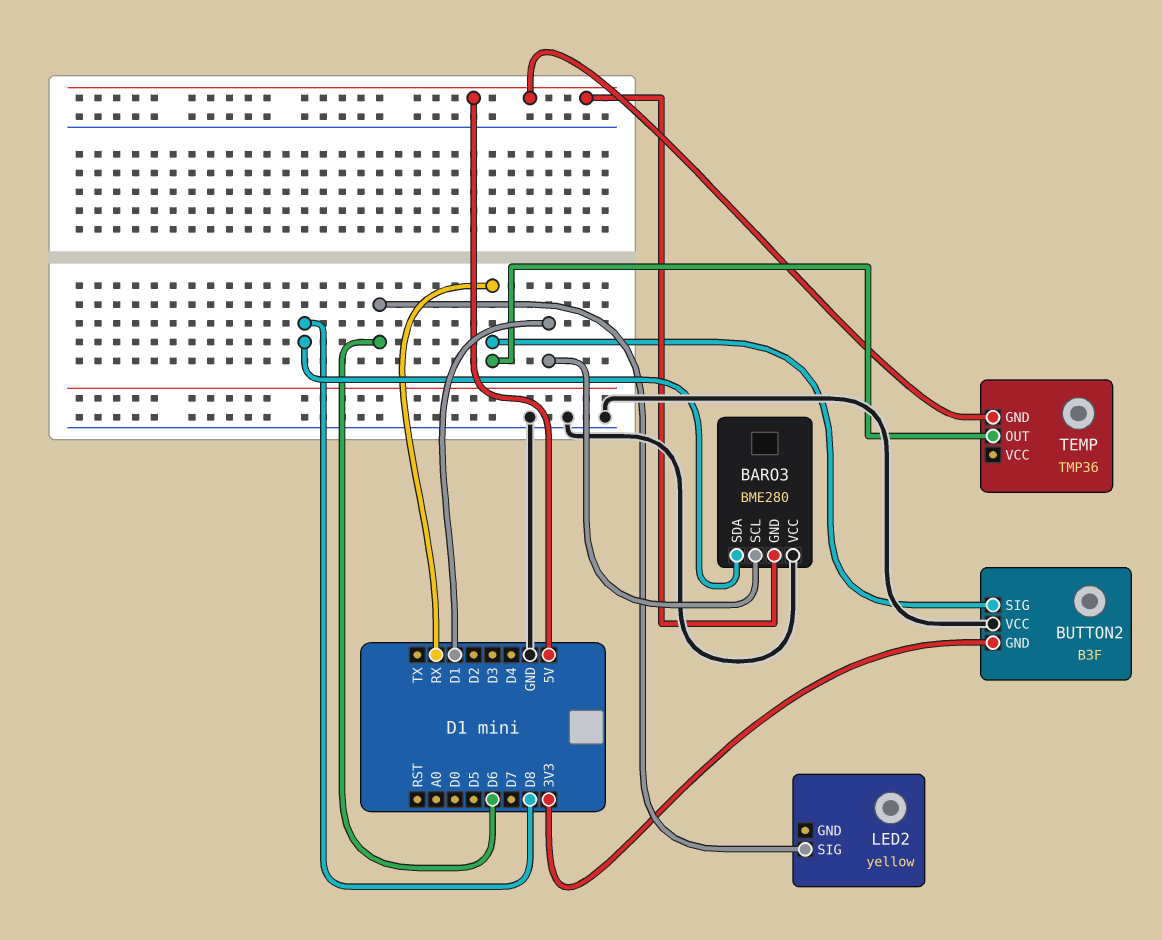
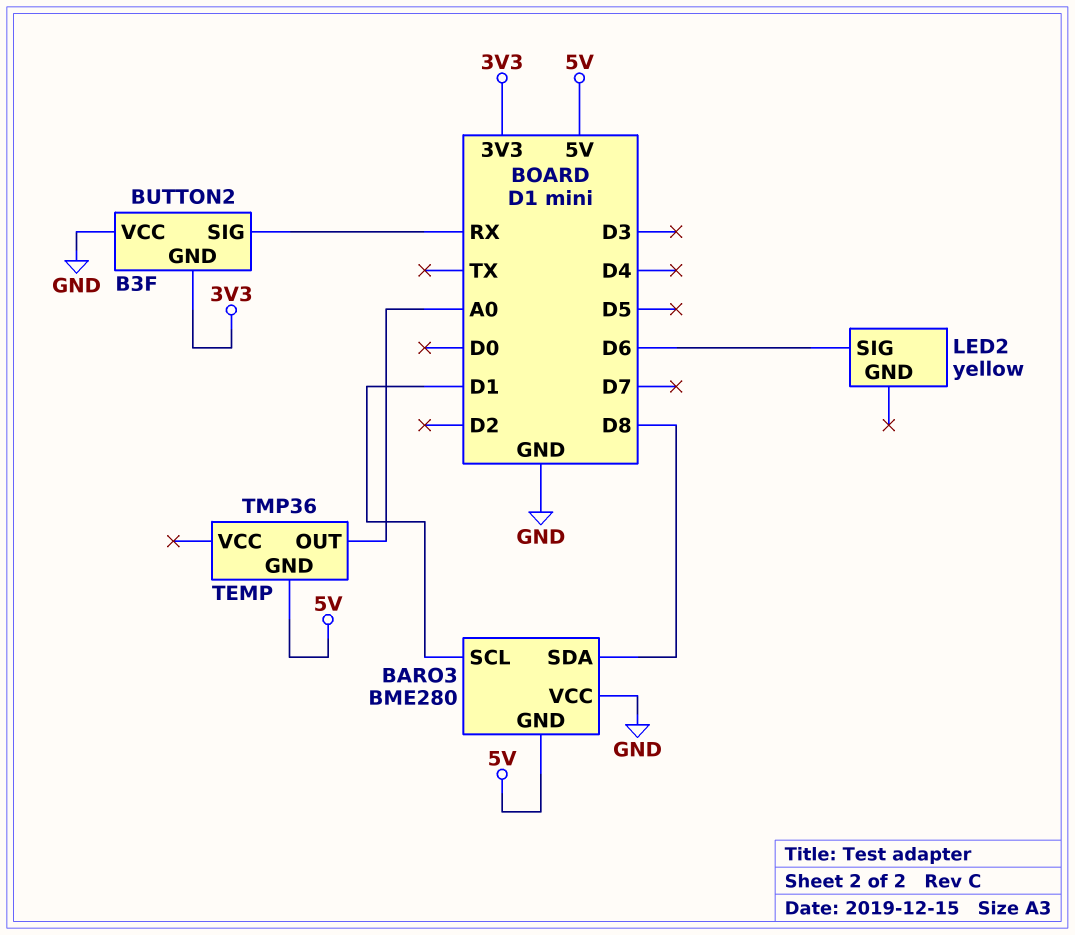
TEMP pin OUT: RX -> A0

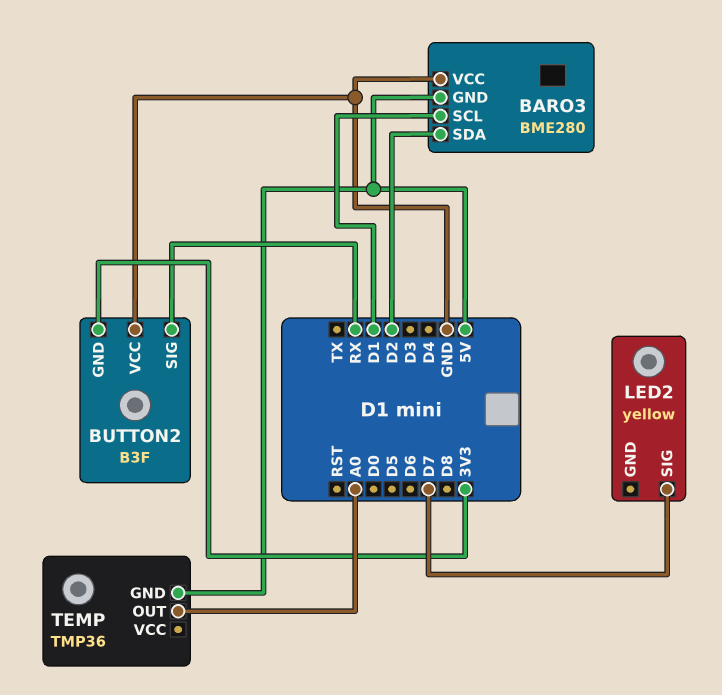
BARO3 pin SDA: D8 -> D2
LED2 pin SIG: D6 -> D7

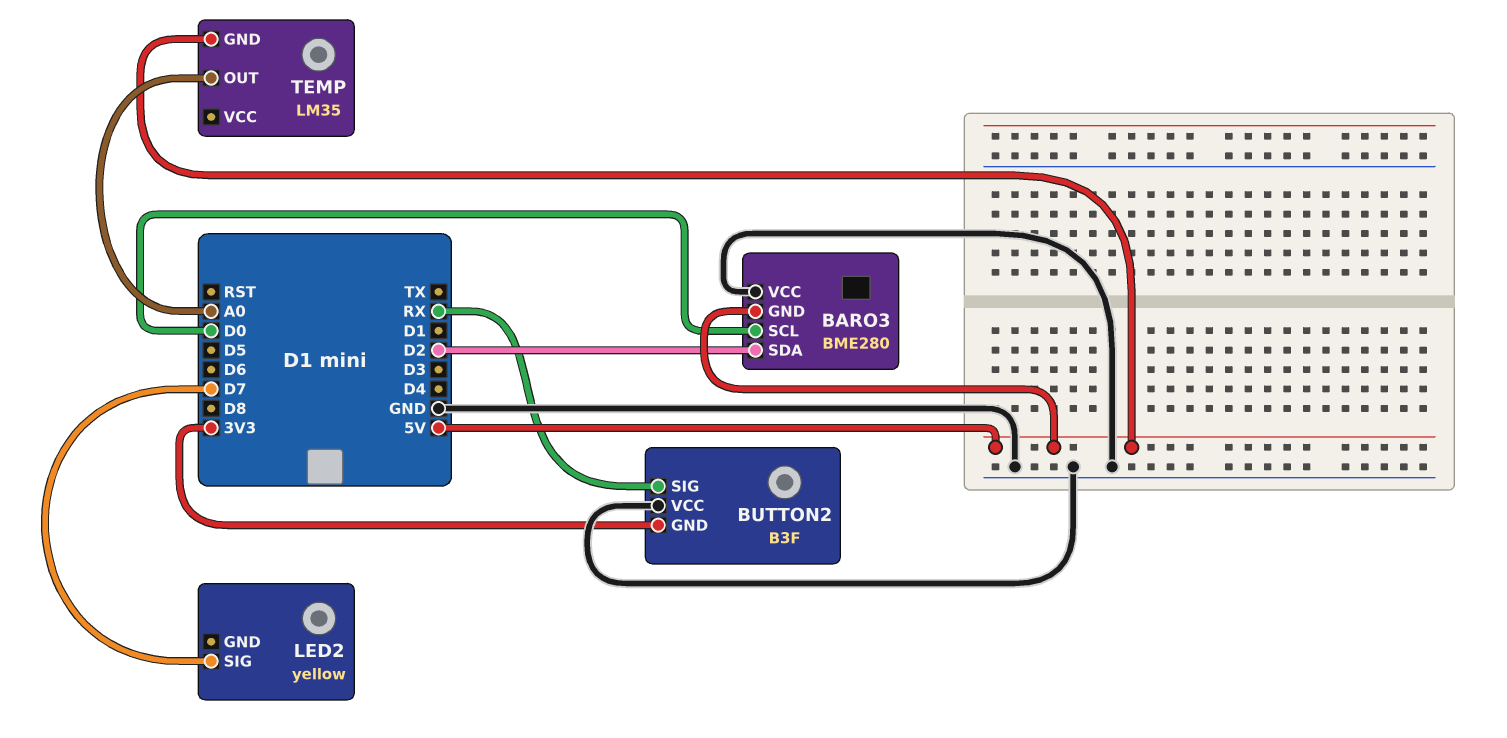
BARO3 pin SCL: D1 -> D0
TEMP: TMP36 -> LM35

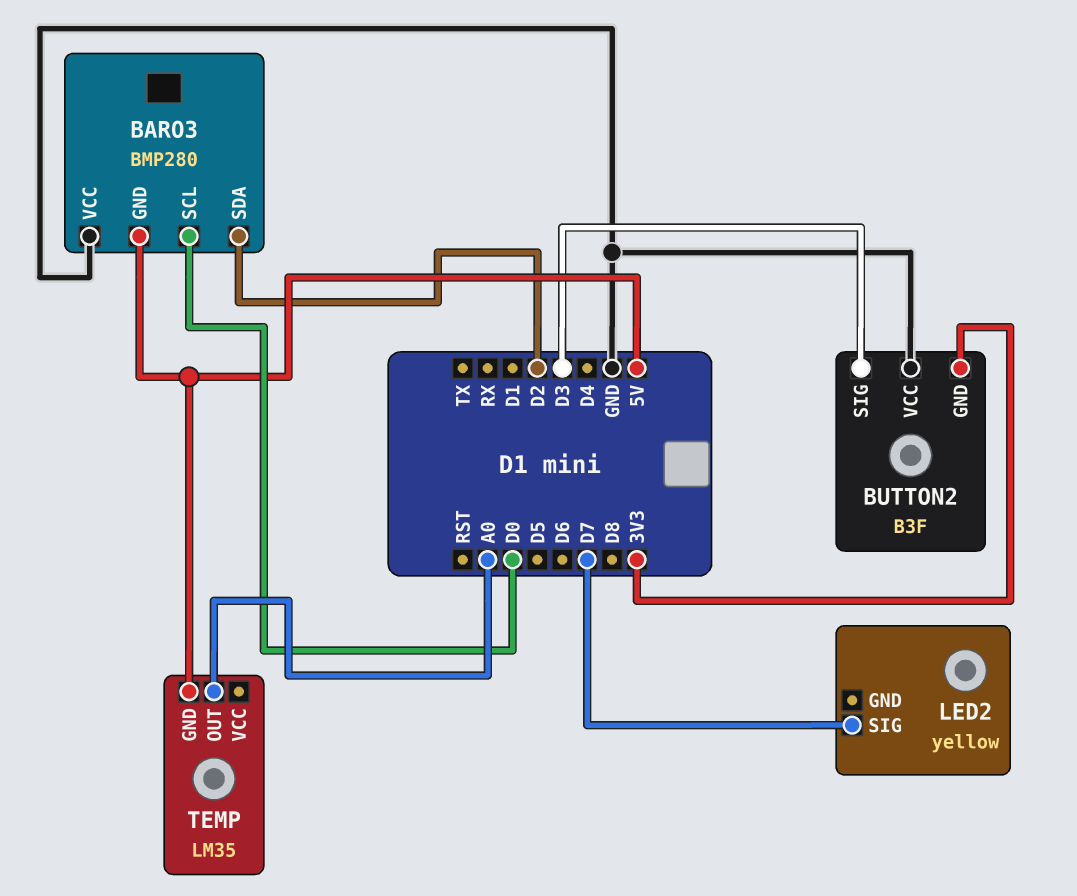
BARO3: BME280 -> BMP280
BUTTON2 pin SIG: RX -> D3

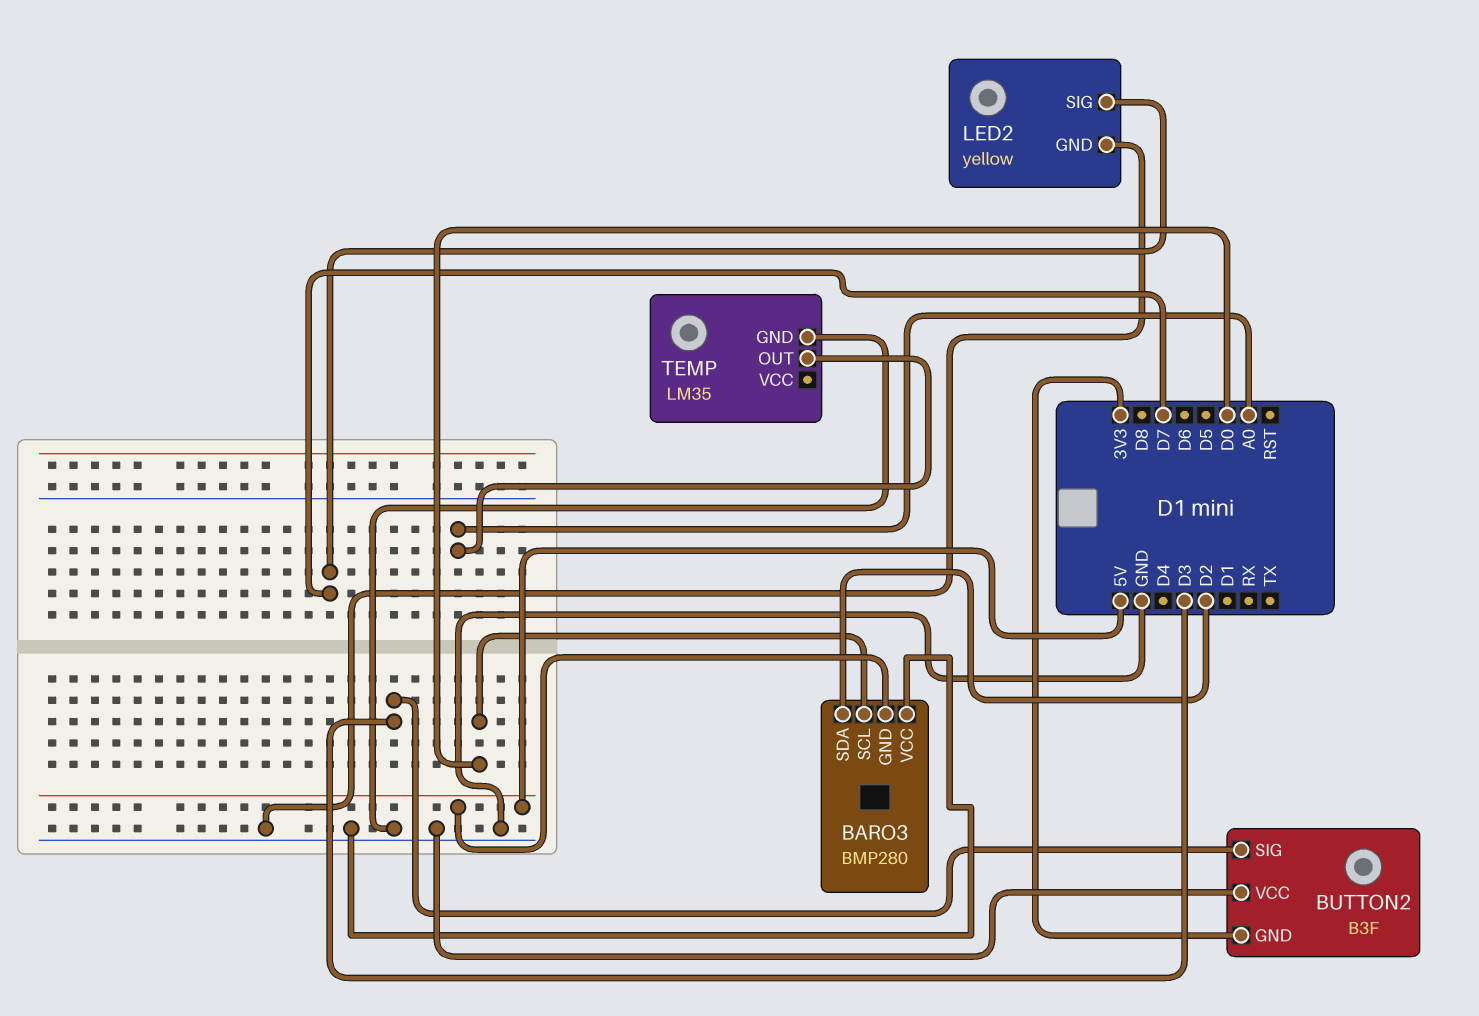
LED2 pin GND: none -> GND
TEMP pin GND: 5V -> GND

